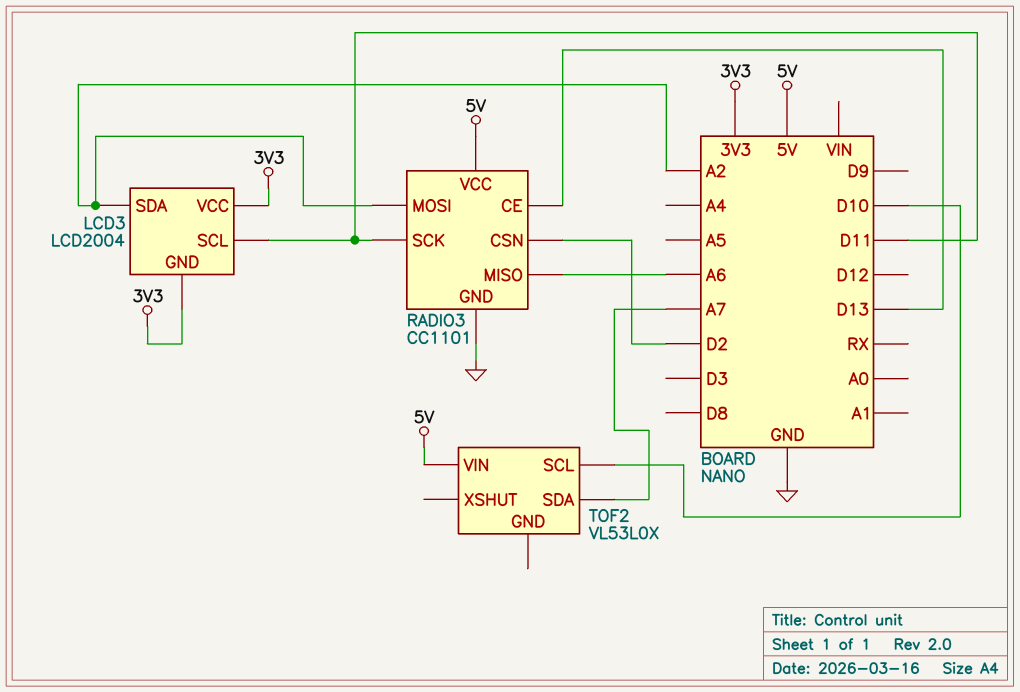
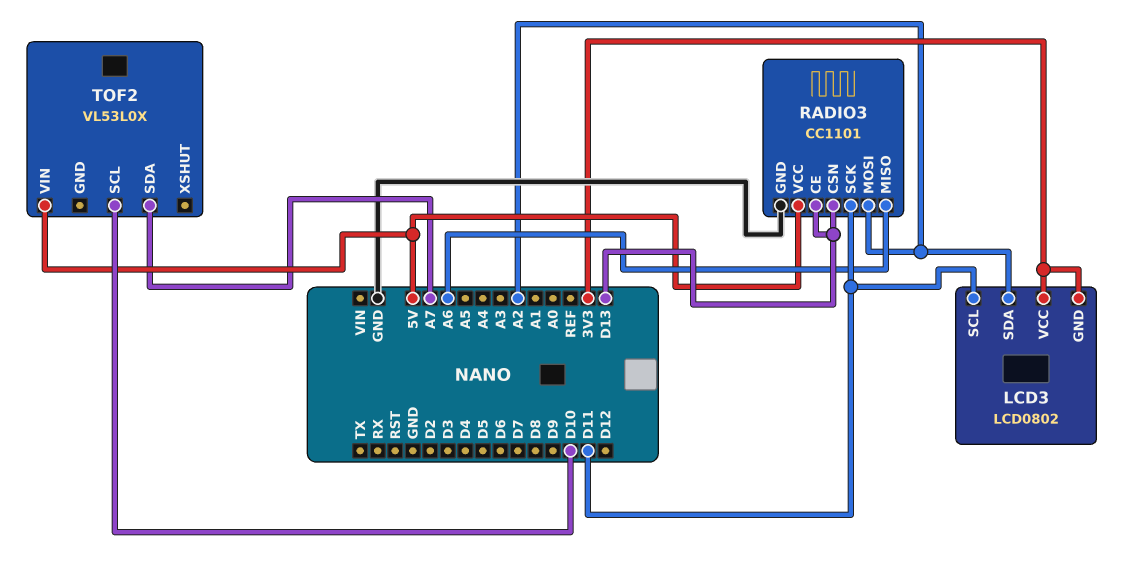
LCD3: LCD2004 -> LCD0802
RADIO3 pin CSN: D2 -> D13

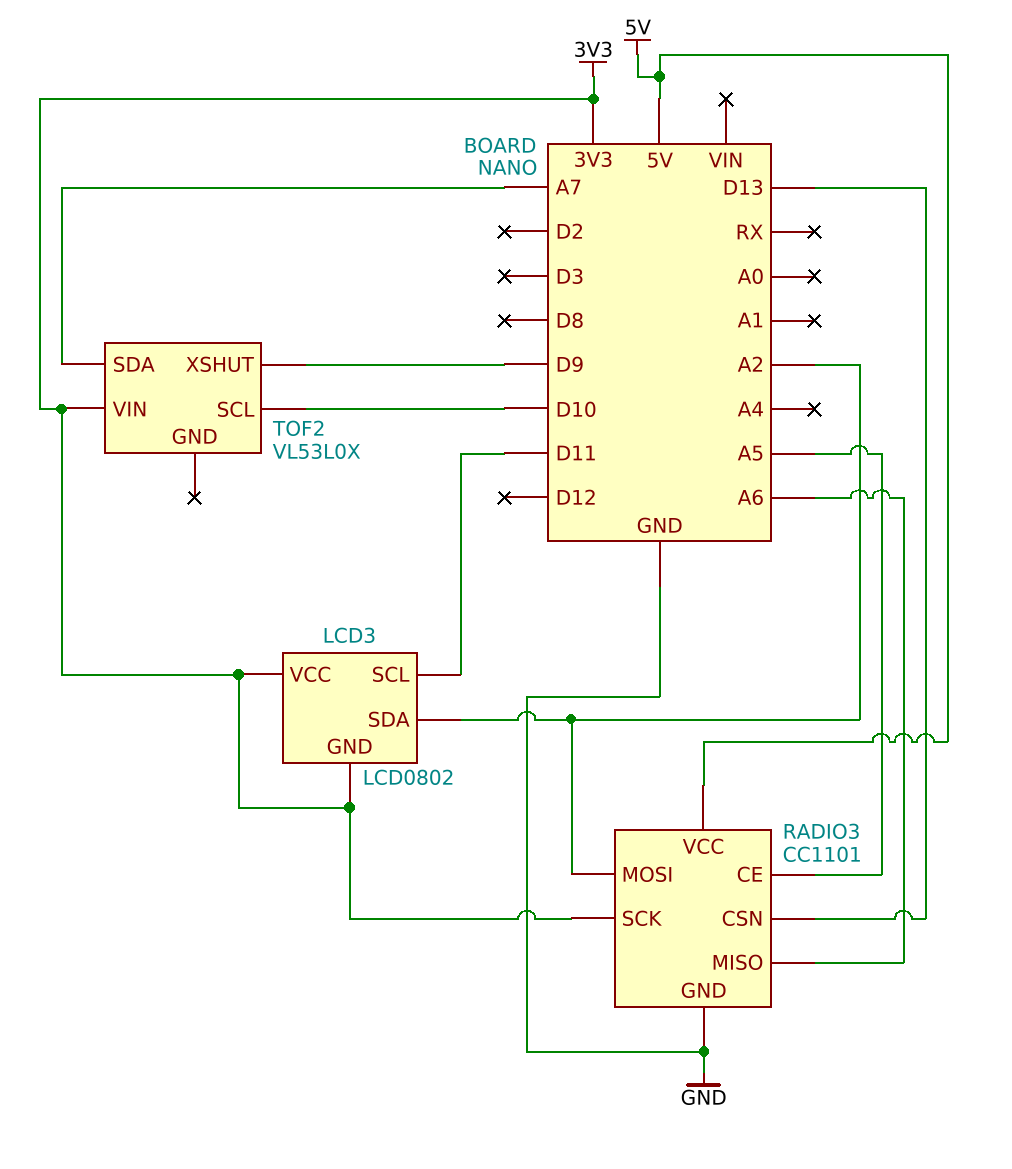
RADIO3 pin CE: D13 -> A5
RADIO3 pin SCK: D11 -> 3V3
TOF2 pin VIN: 5V -> 3V3
TOF2 pin XSHUT: none -> D9

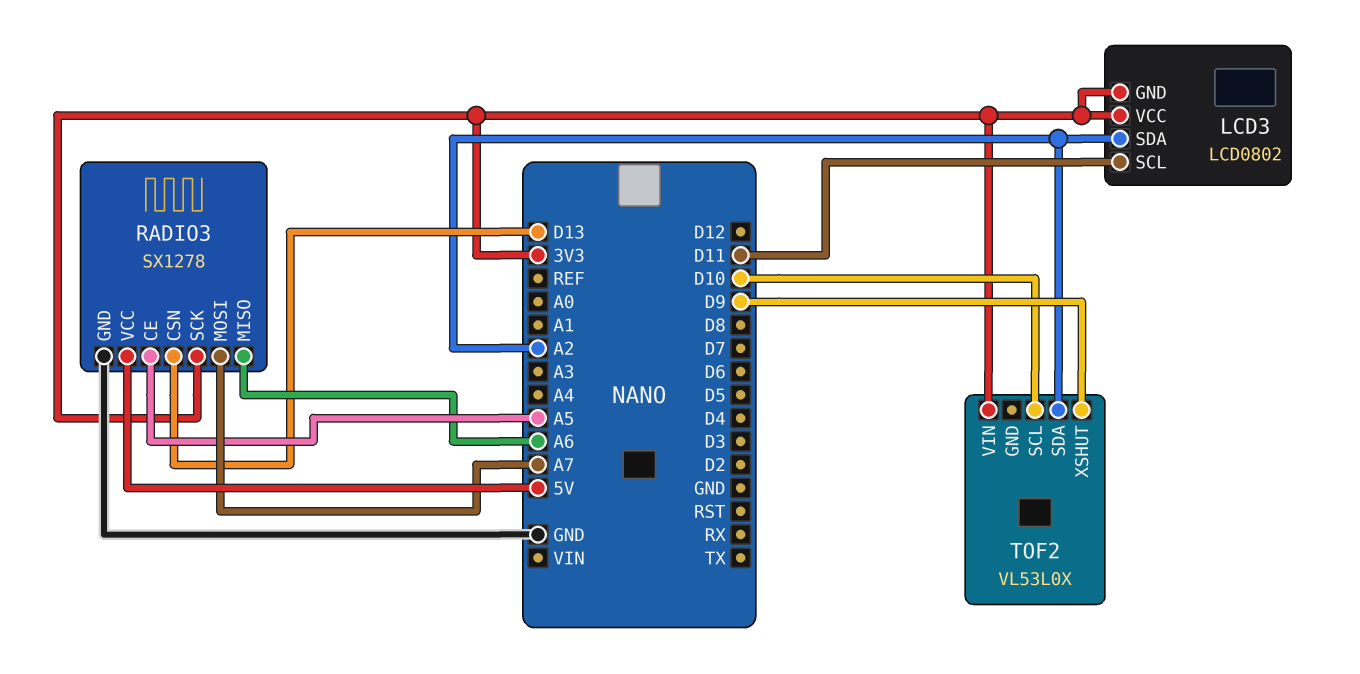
RADIO3: CC1101 -> SX1278
RADIO3 pin MOSI: A2 -> A7
TOF2 pin SDA: A7 -> A2

